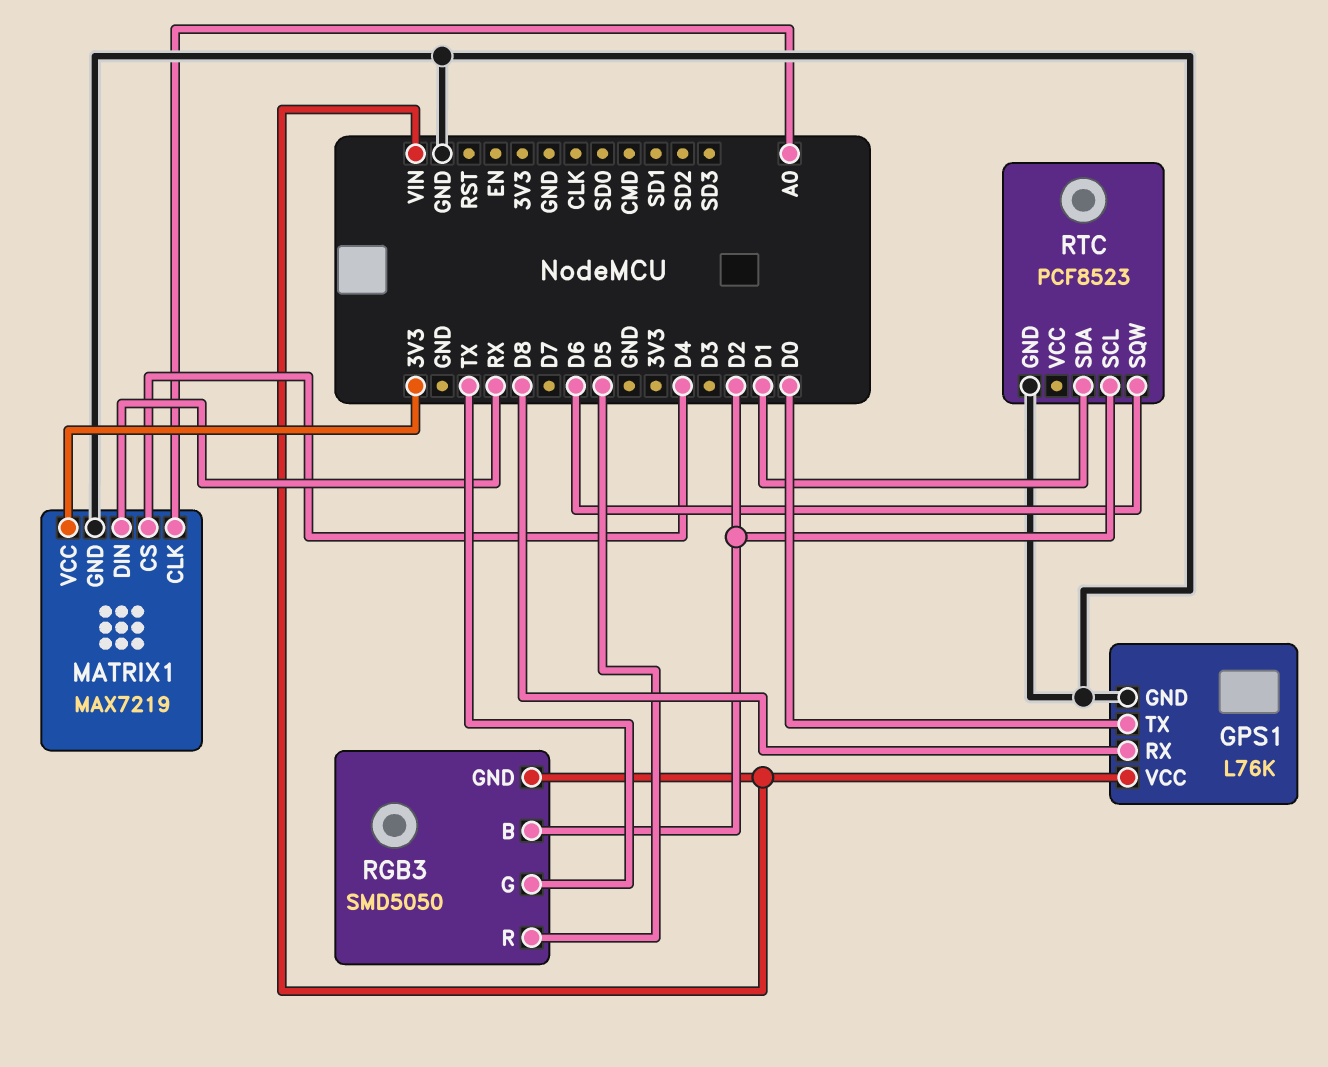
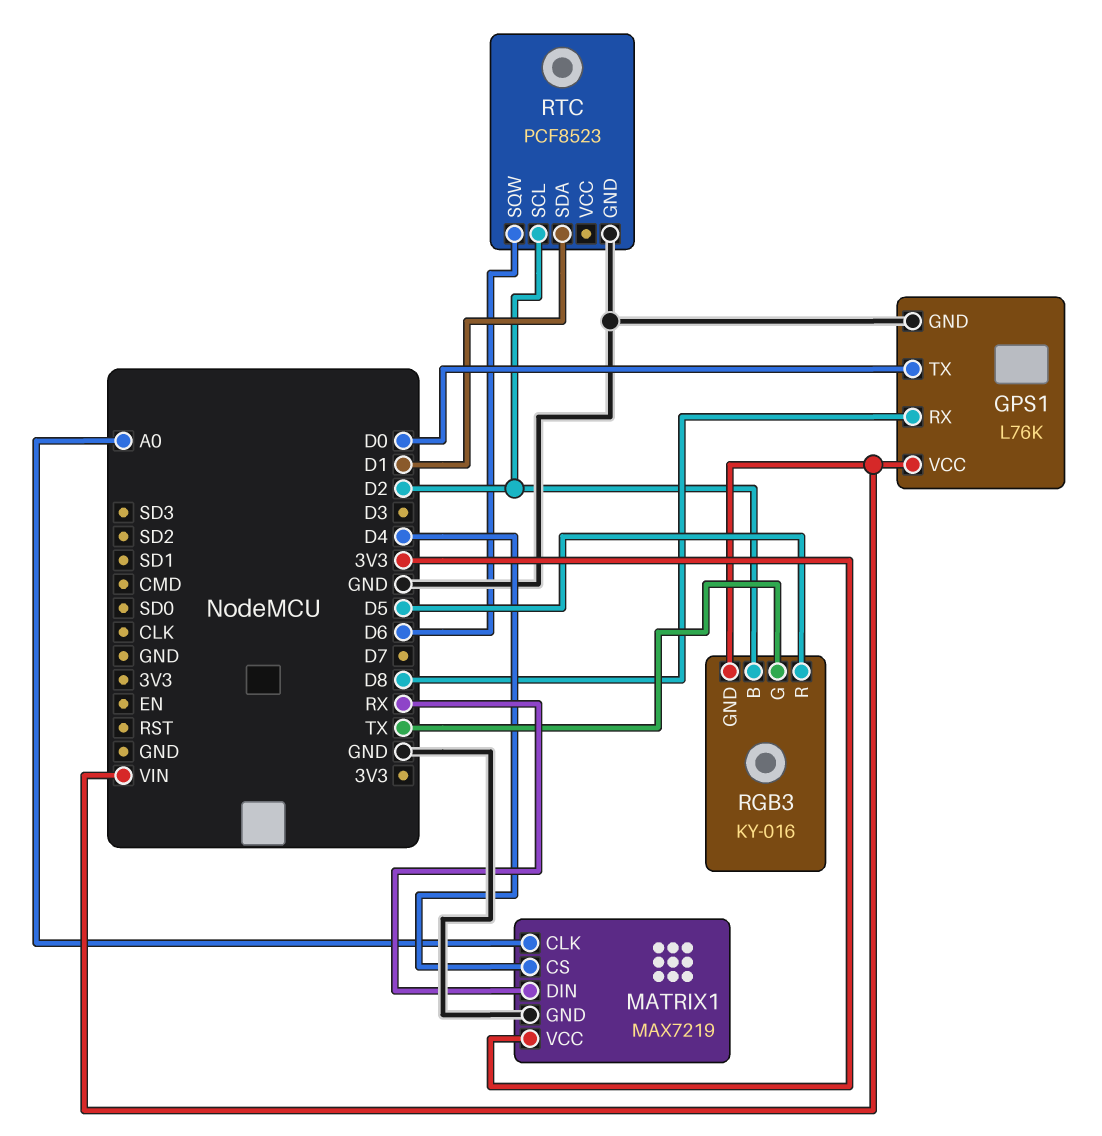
RGB3: SMD5050 -> KY-016

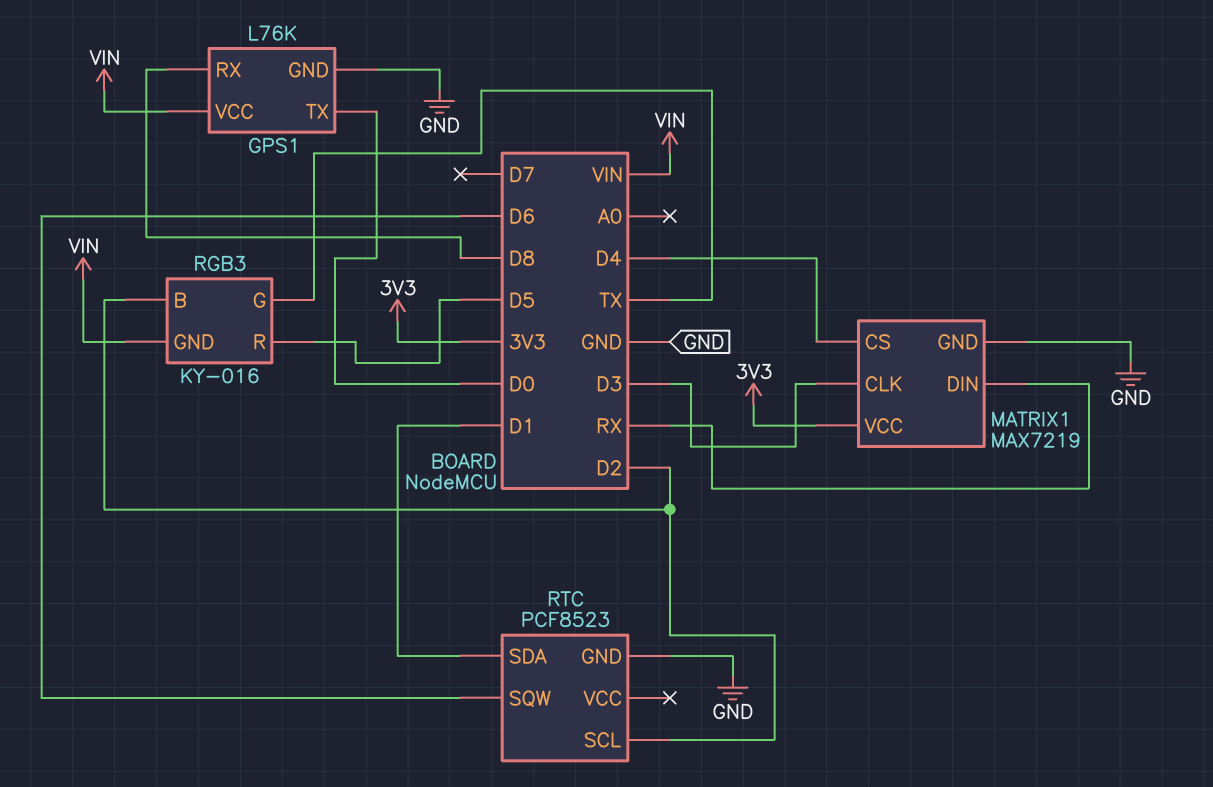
MATRIX1 pin CLK: A0 -> D3

